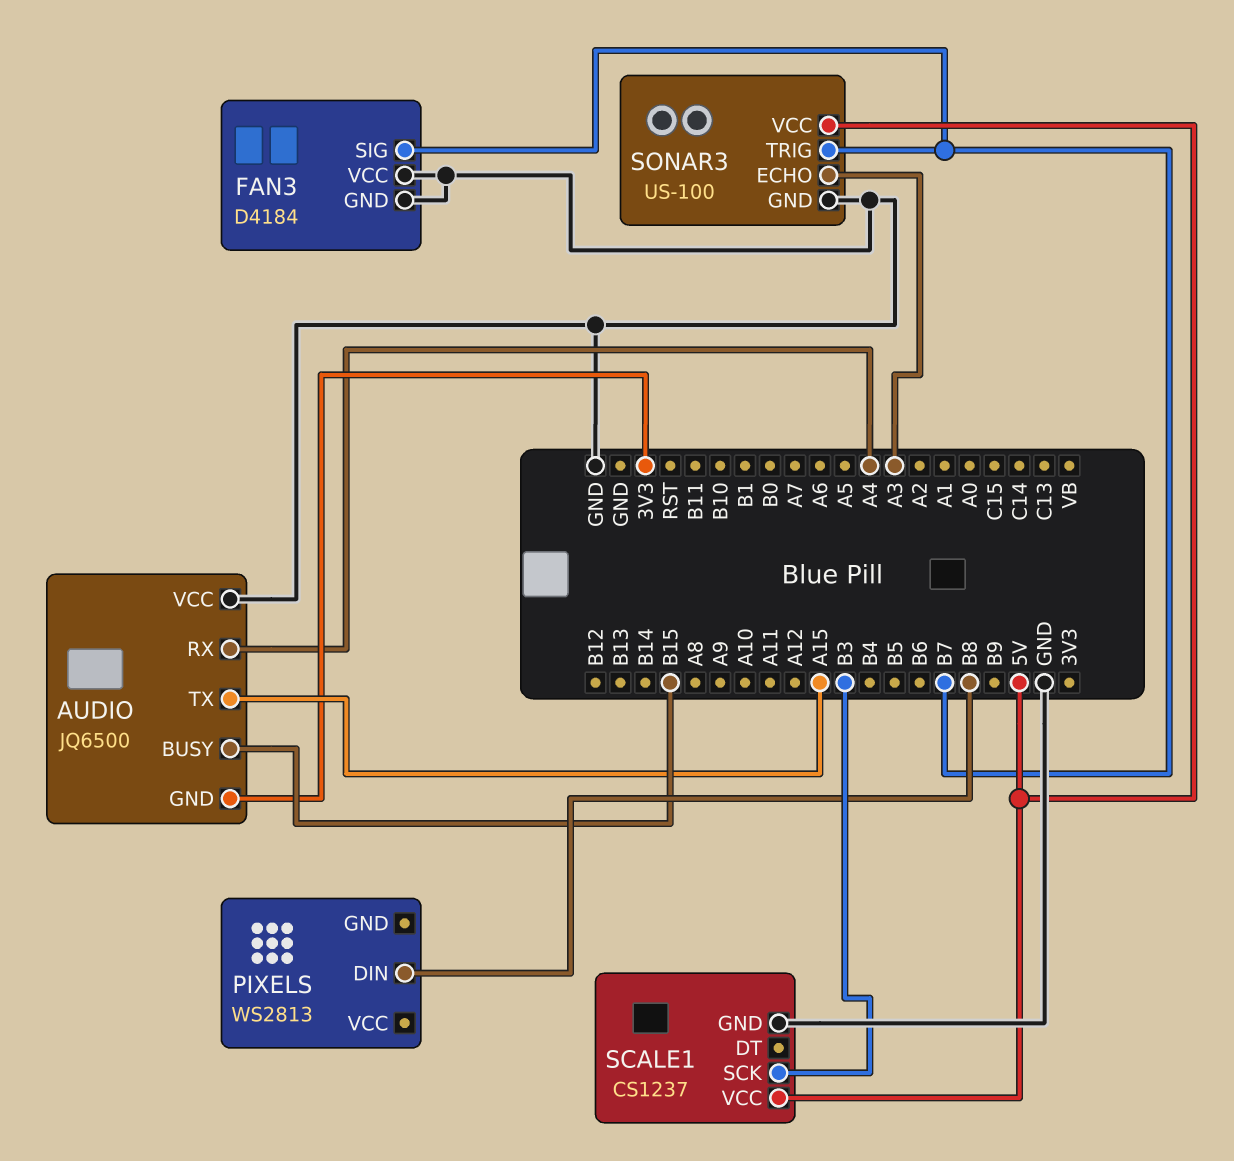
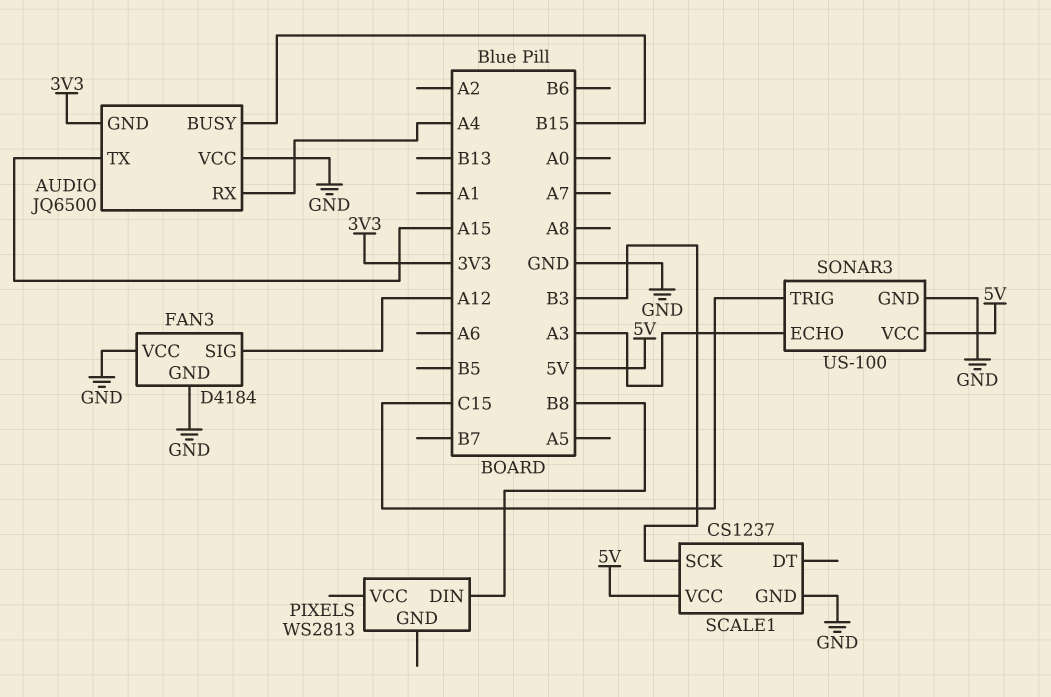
FAN3 pin SIG: B7 -> A12
SONAR3 pin TRIG: B7 -> C15

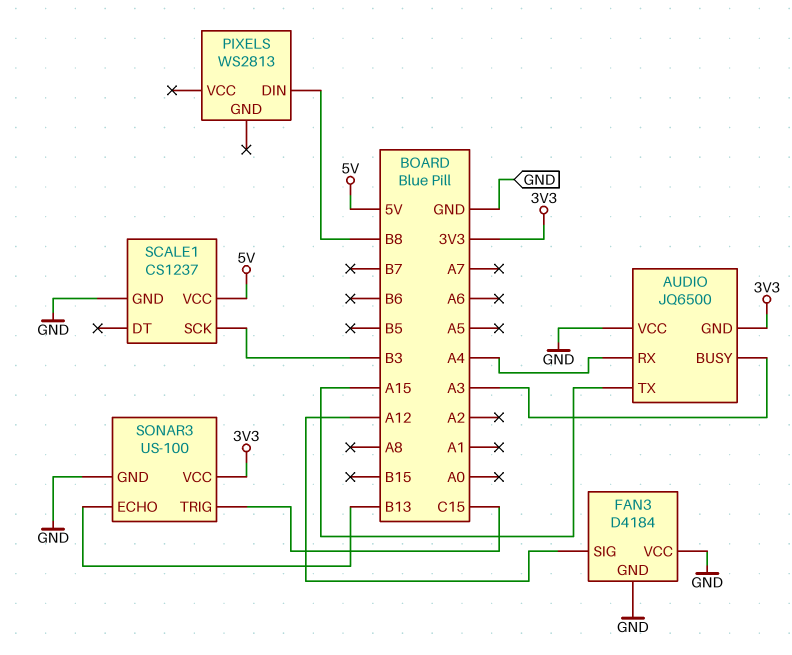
AUDIO pin BUSY: B15 -> A3
SONAR3 pin ECHO: A3 -> B13
SONAR3 pin VCC: 5V -> 3V3

